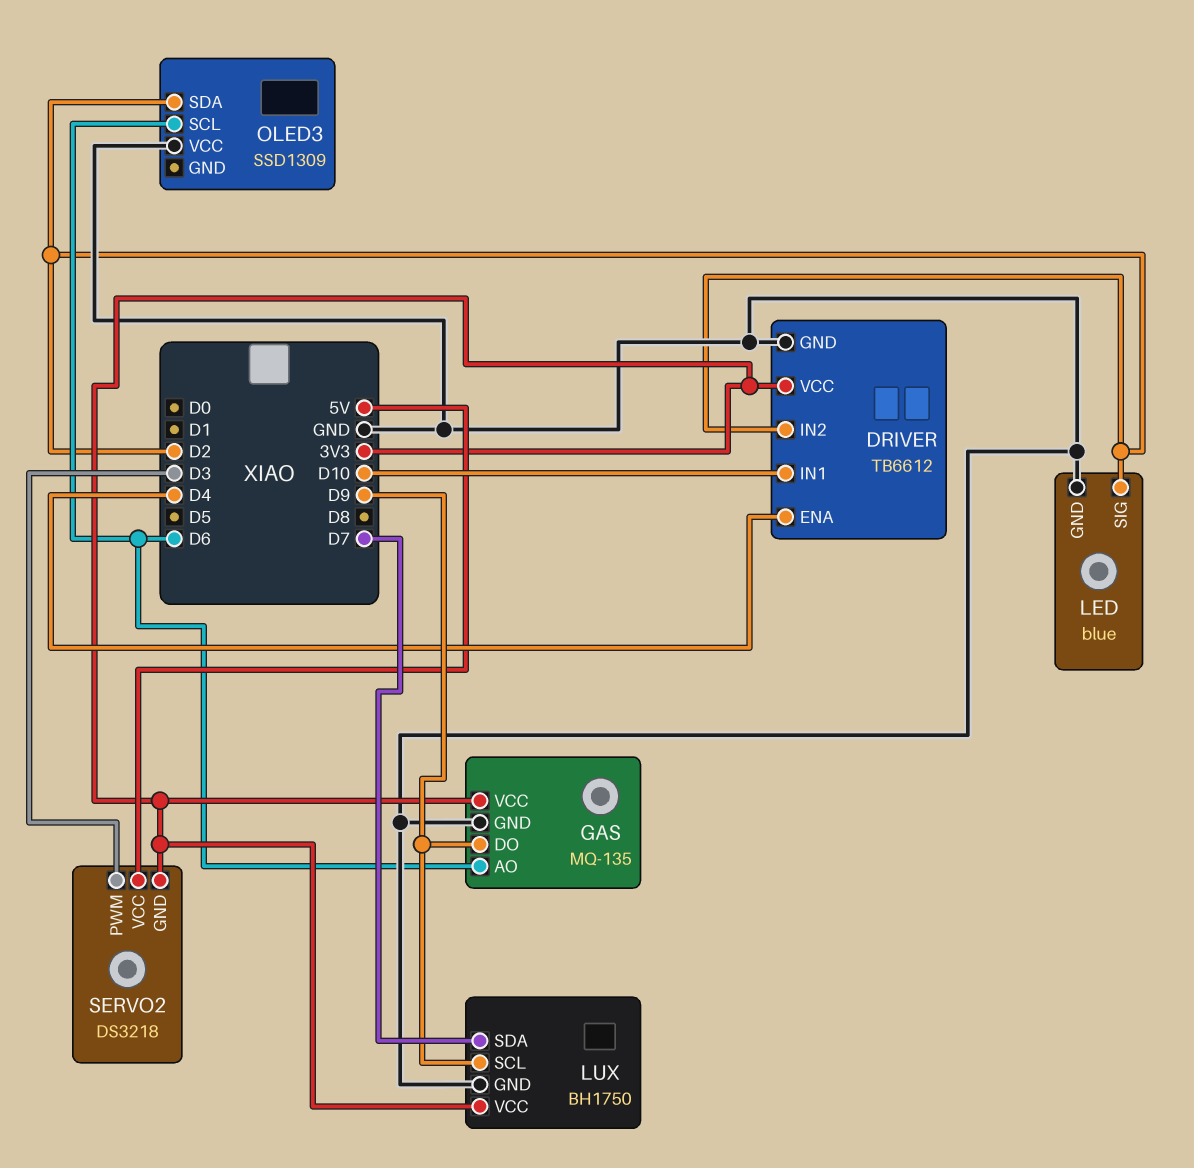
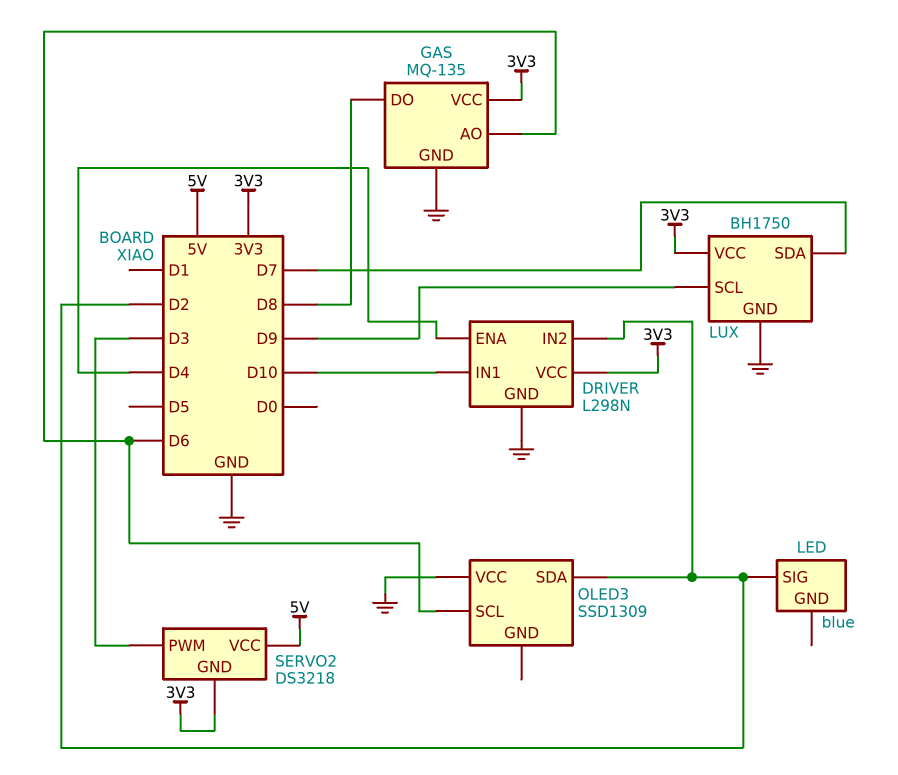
DRIVER: TB6612 -> L298N
GAS pin DO: D9 -> D8
LED pin GND: GND -> none

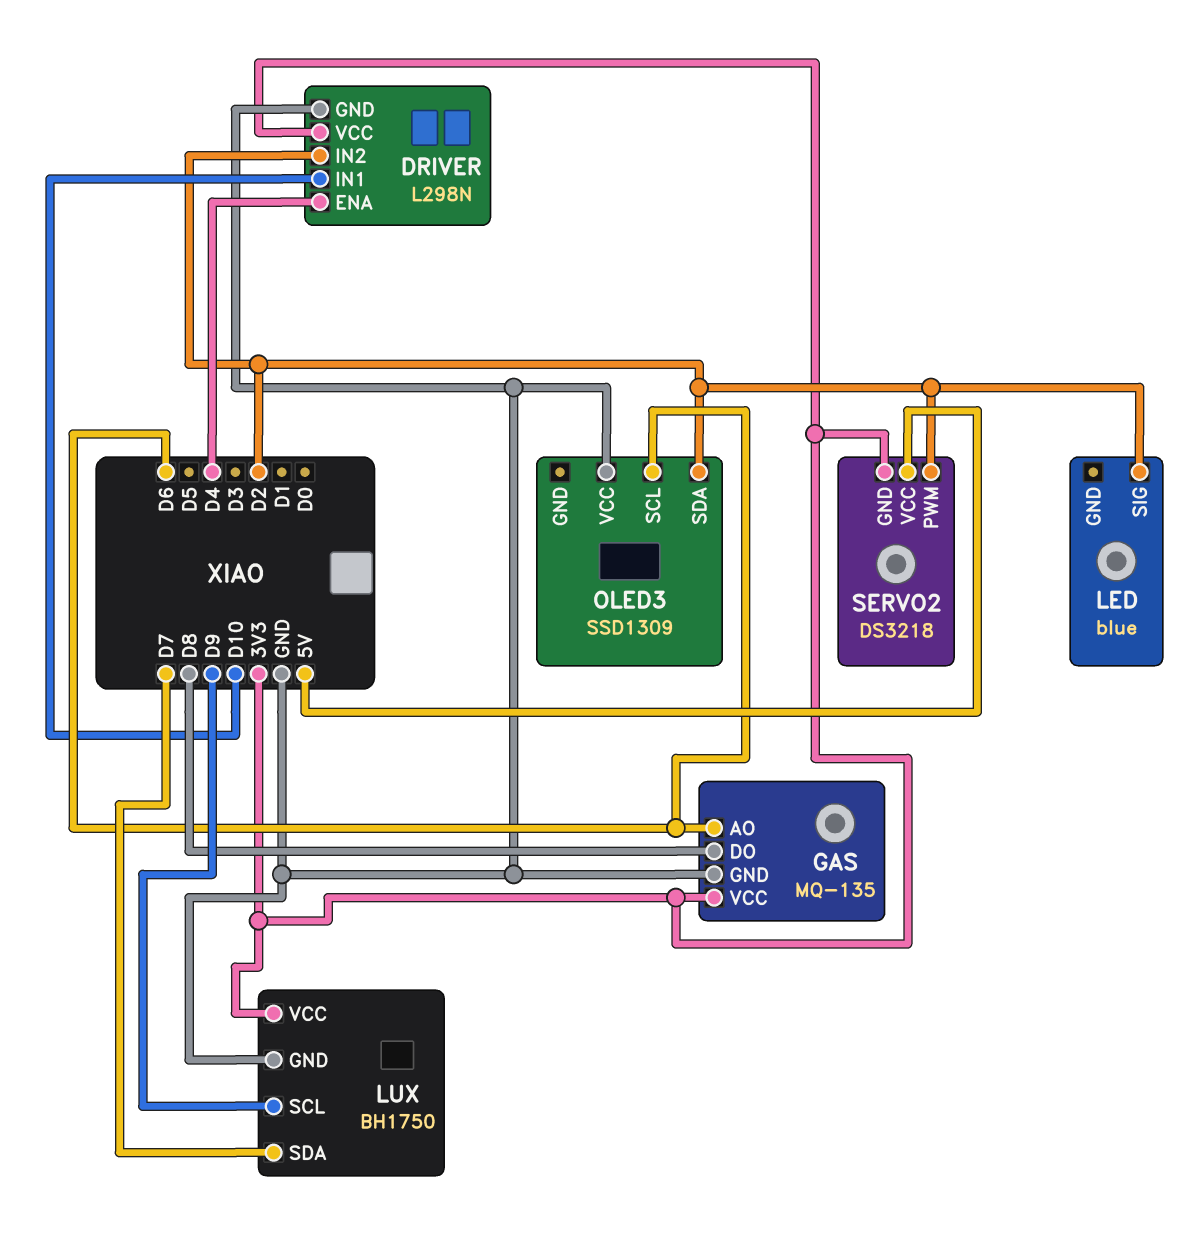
SERVO2 pin PWM: D3 -> D2

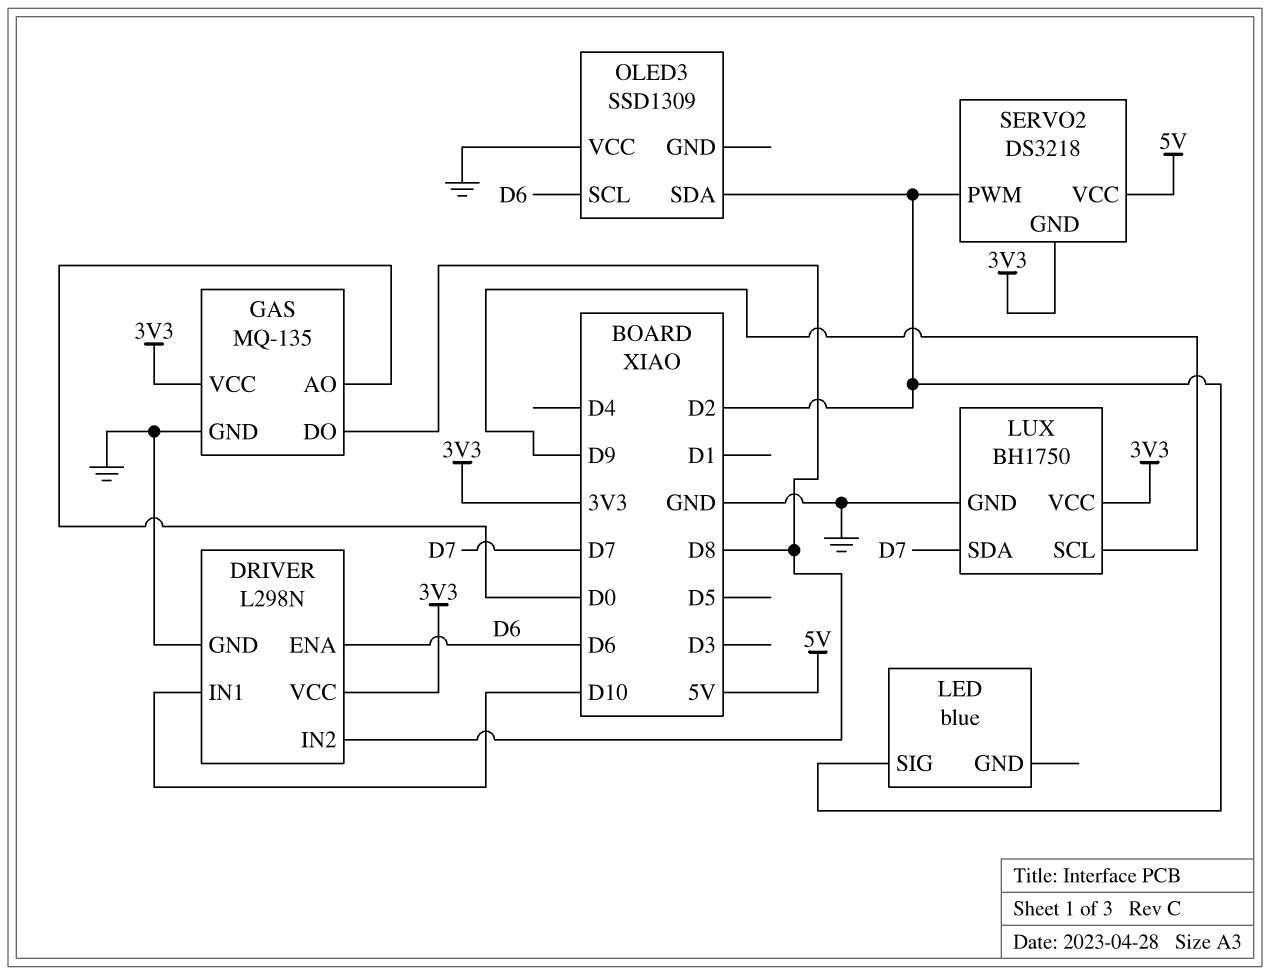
DRIVER pin ENA: D4 -> D6
DRIVER pin IN2: D2 -> D8
GAS pin AO: D6 -> D0

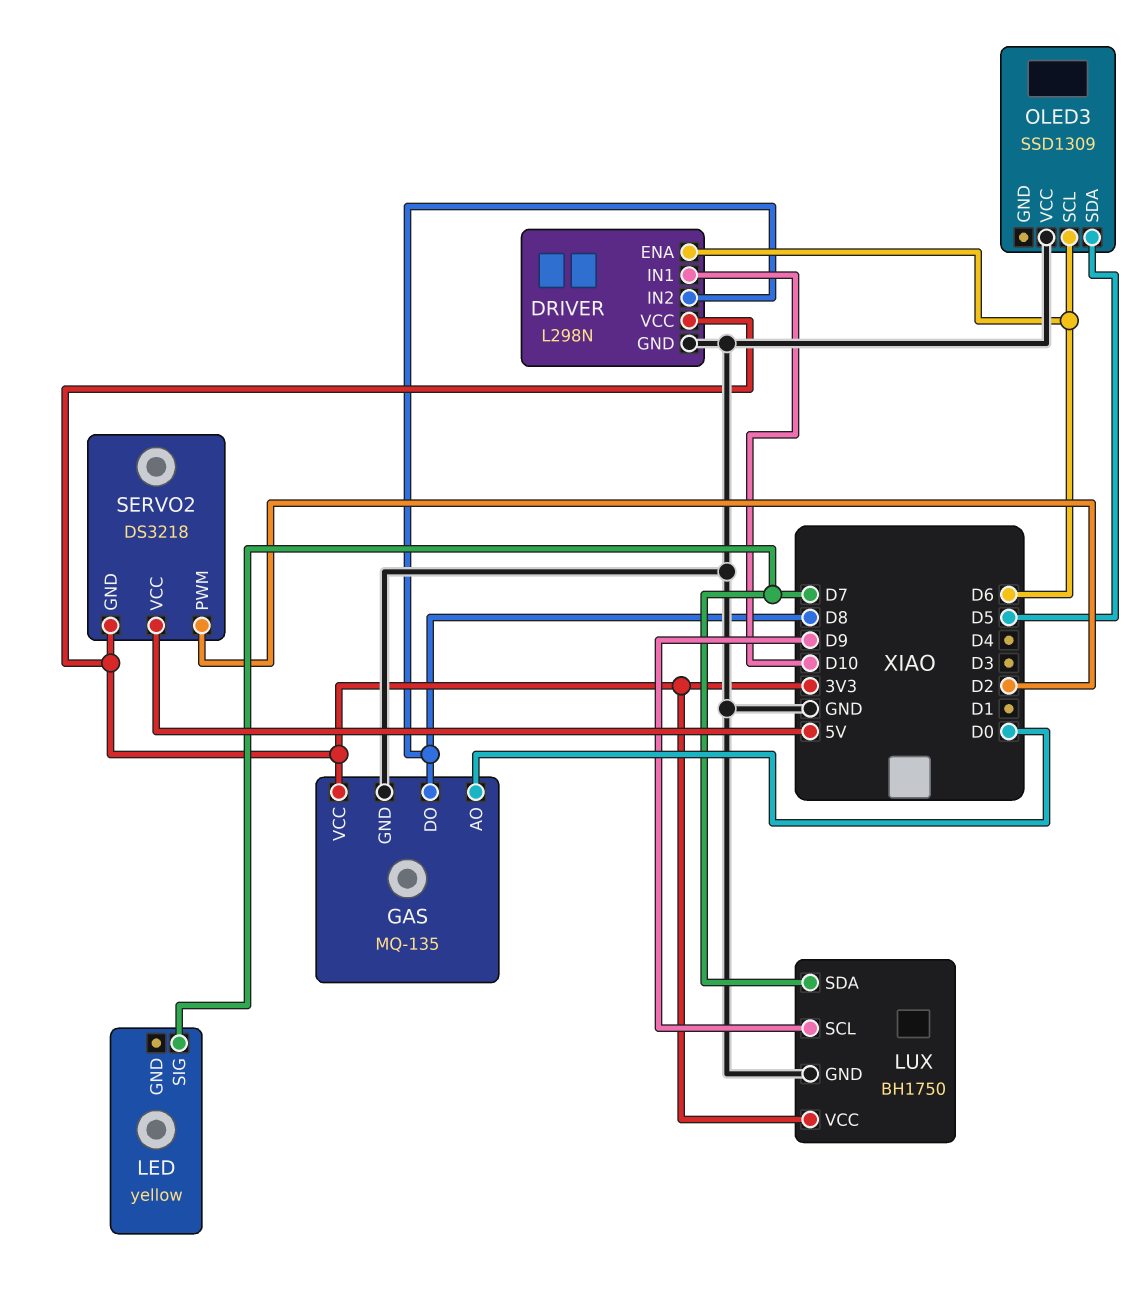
LED: blue -> yellow
LED pin SIG: D2 -> D7
OLED3 pin SDA: D2 -> D5

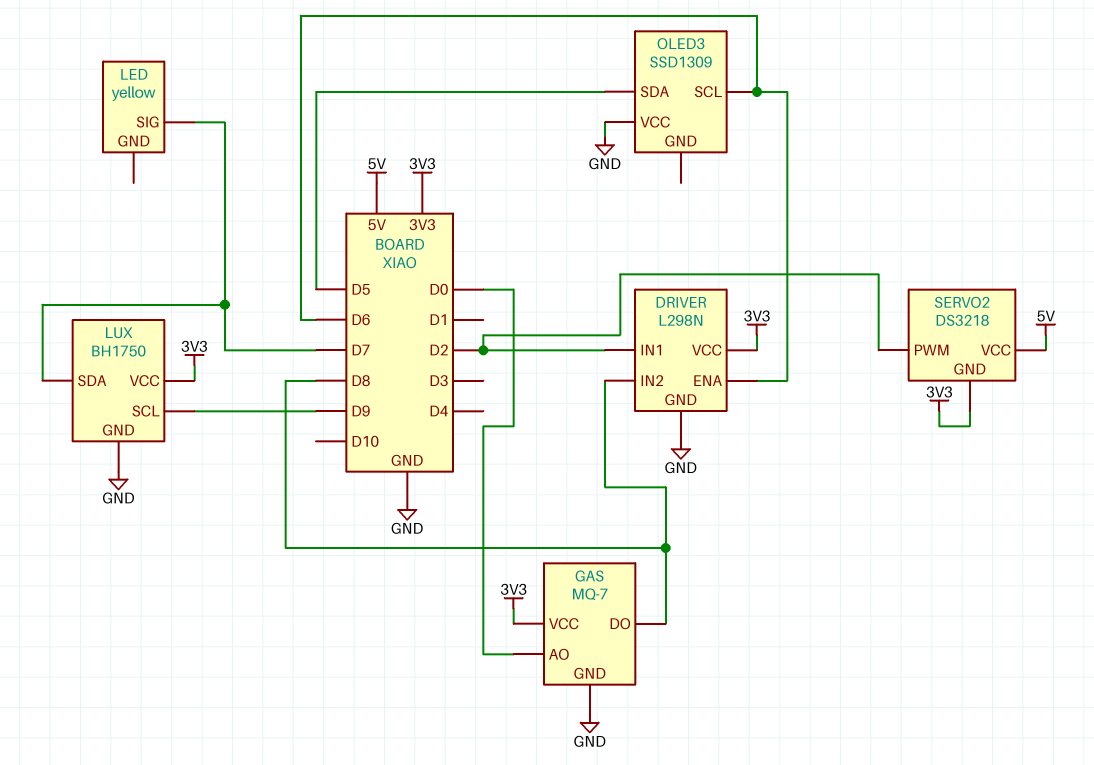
DRIVER pin IN1: D10 -> D2
GAS: MQ-135 -> MQ-7

